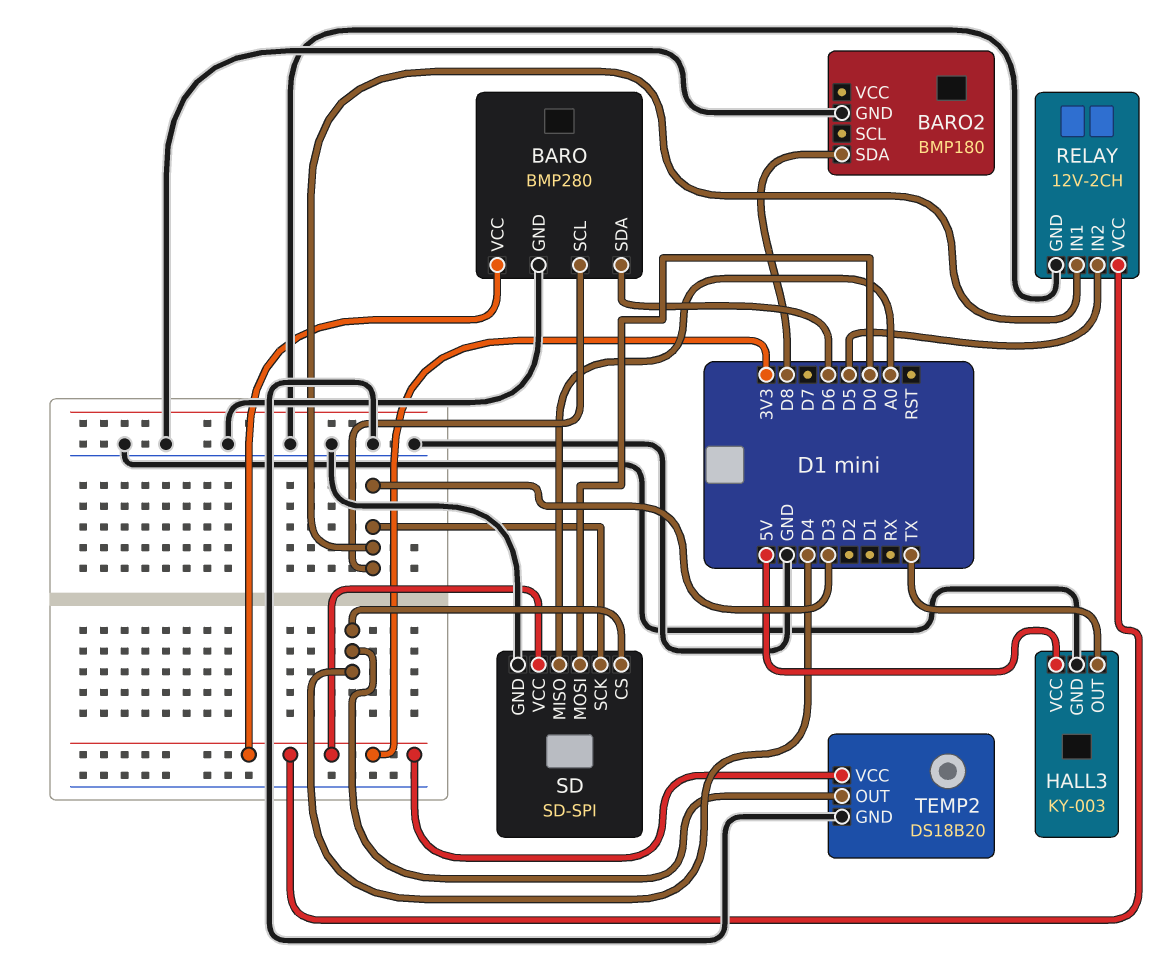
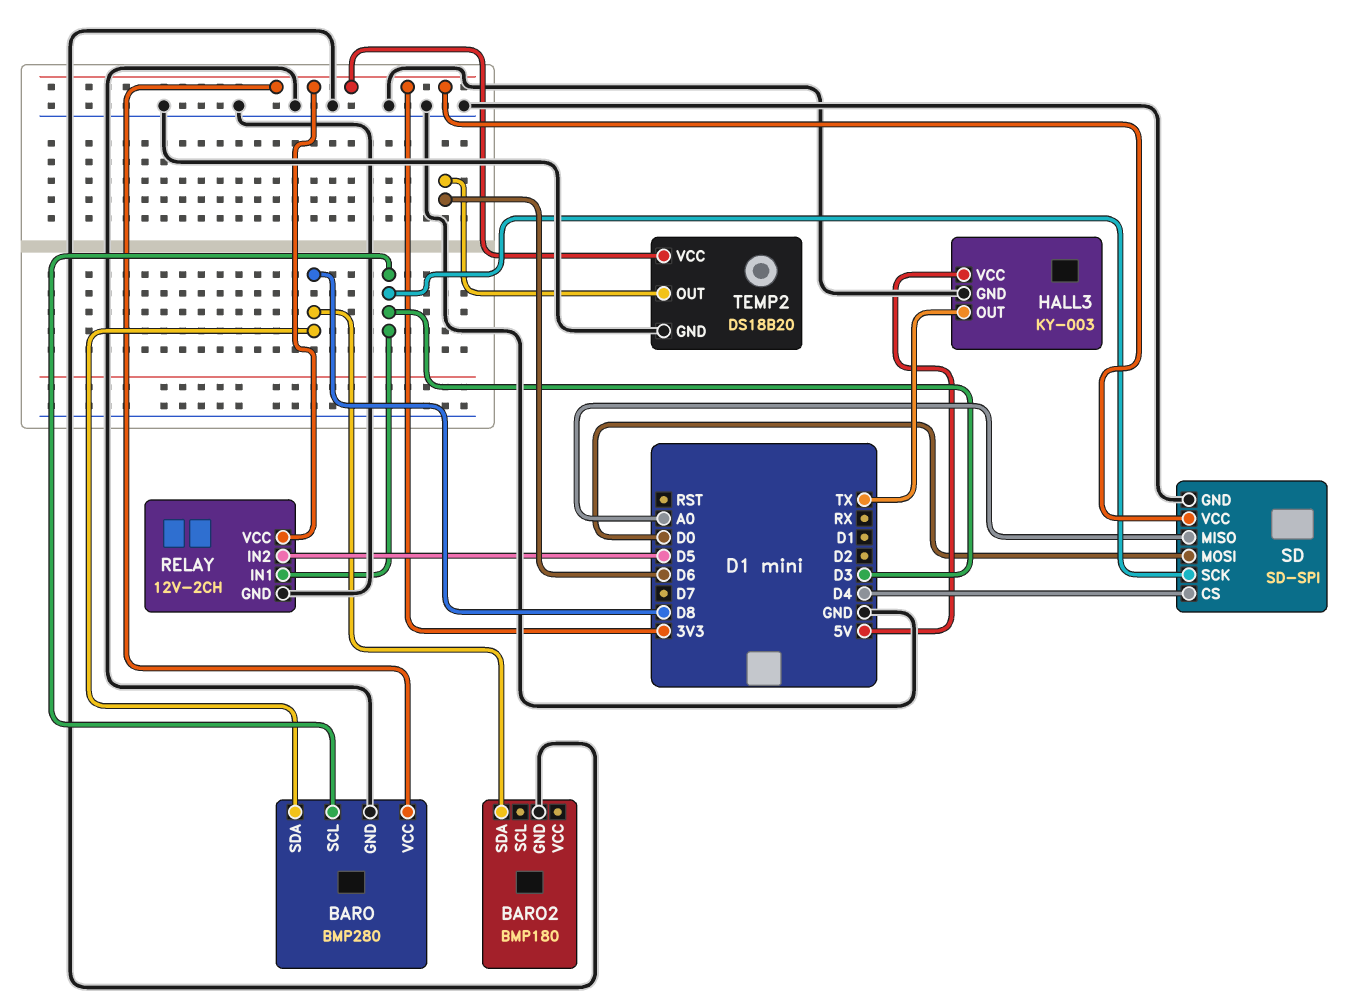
BARO pin SDA: D6 -> D8
TEMP2 pin OUT: D4 -> D6

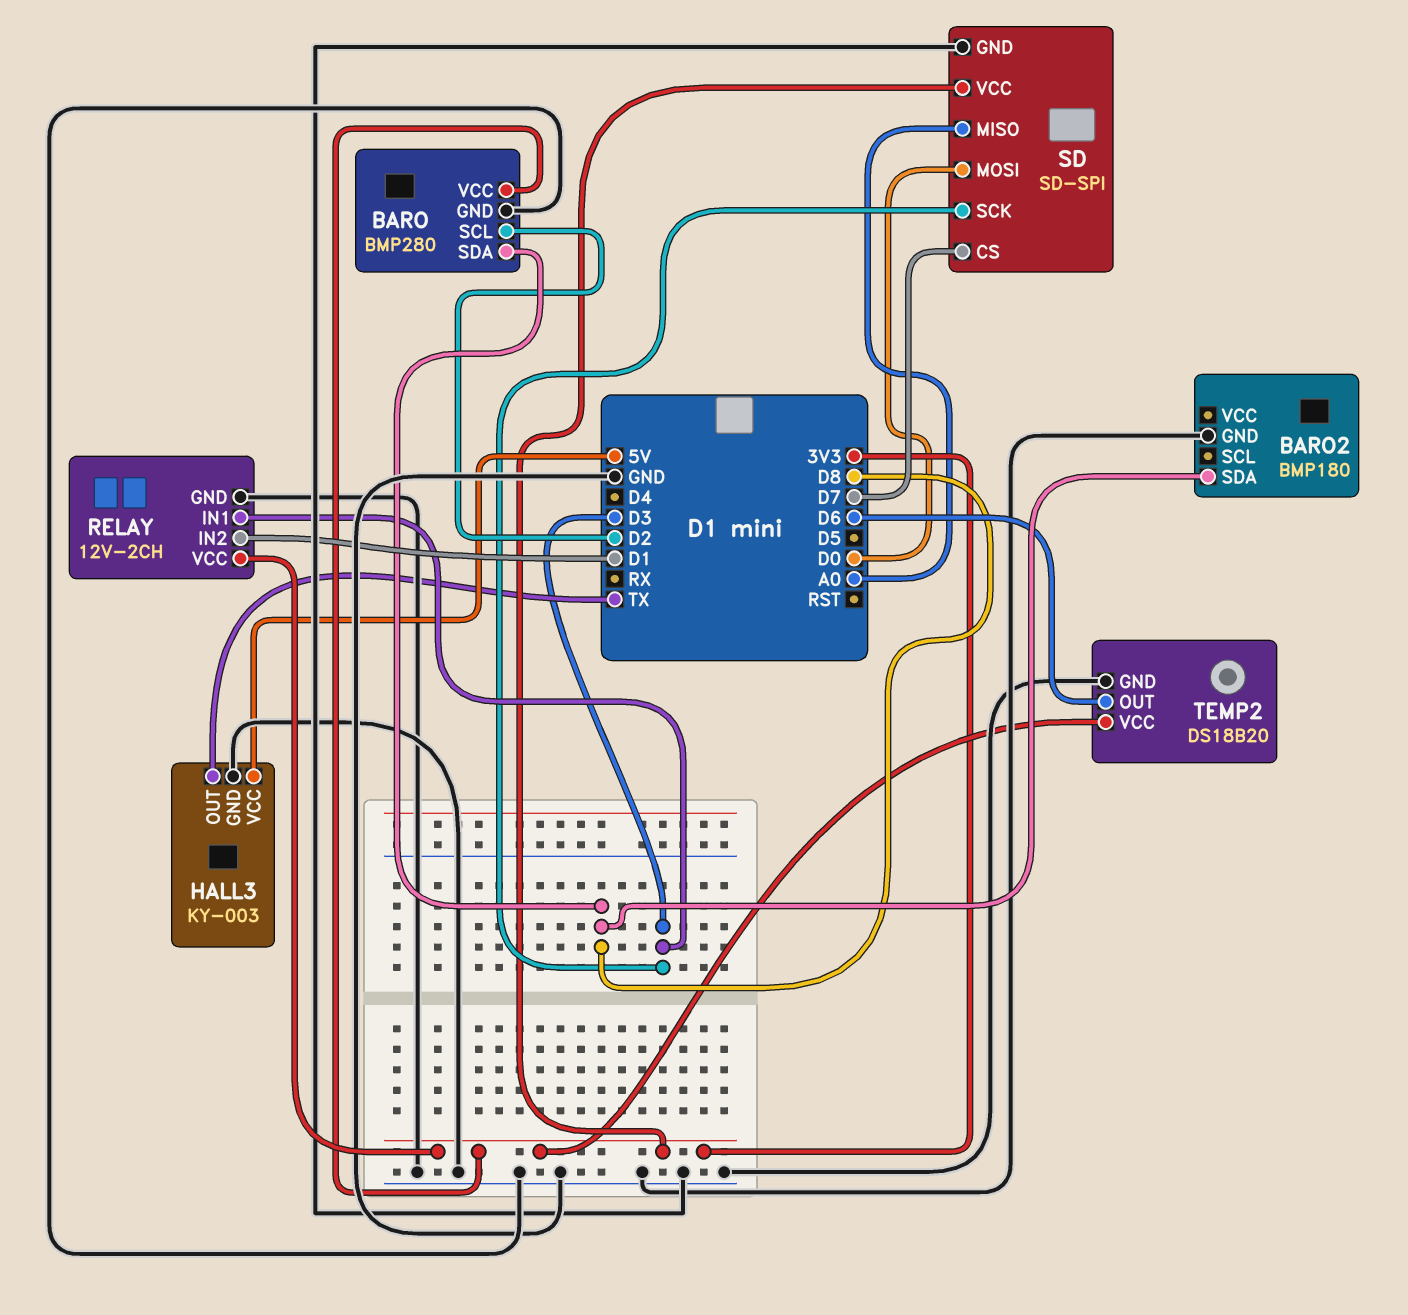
BARO pin SCL: D3 -> D2
RELAY pin IN2: D5 -> D1
SD pin CS: D4 -> D7

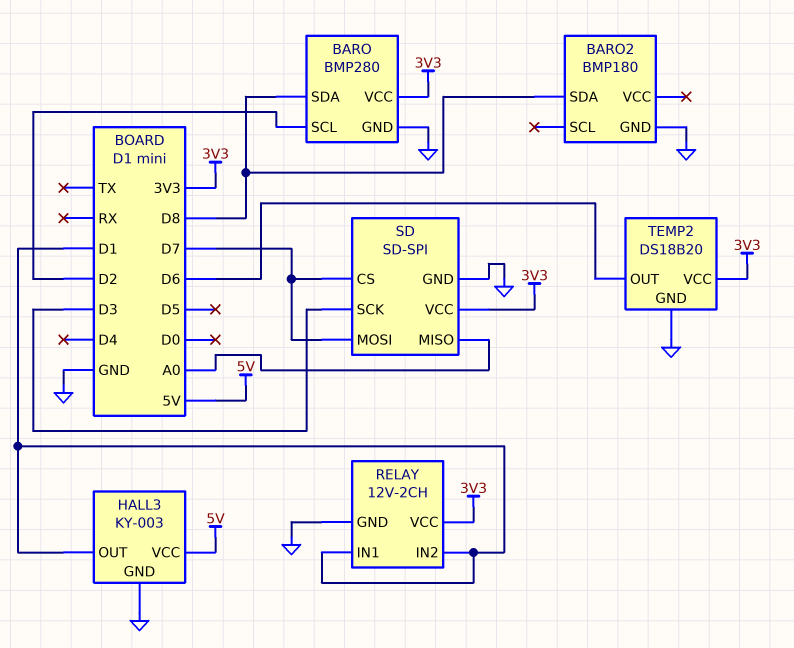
HALL3 pin OUT: TX -> D1
RELAY pin IN1: D3 -> D1
SD pin MOSI: D0 -> D7

